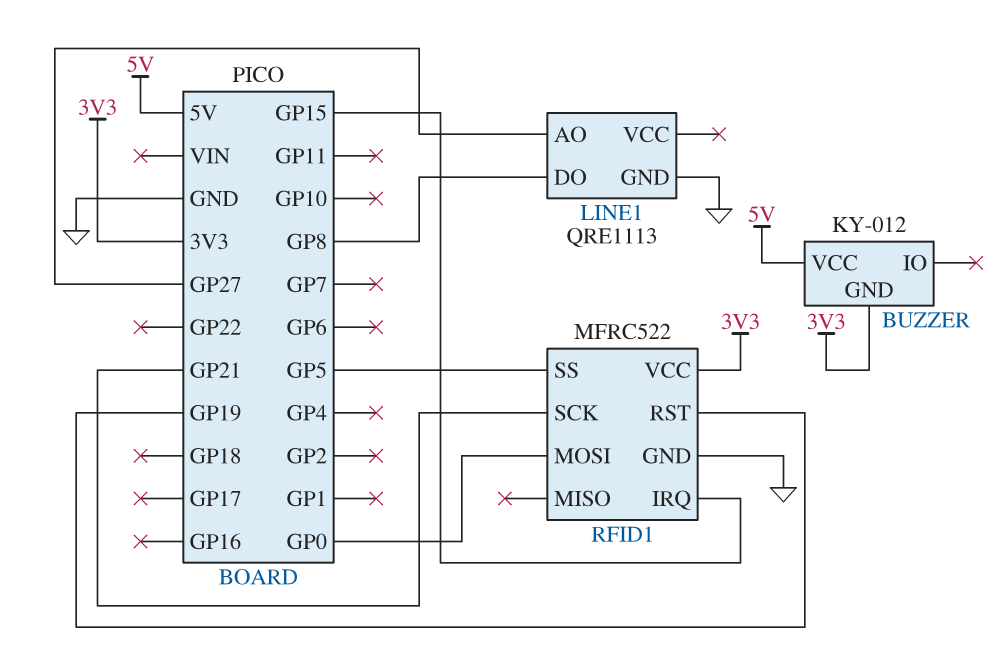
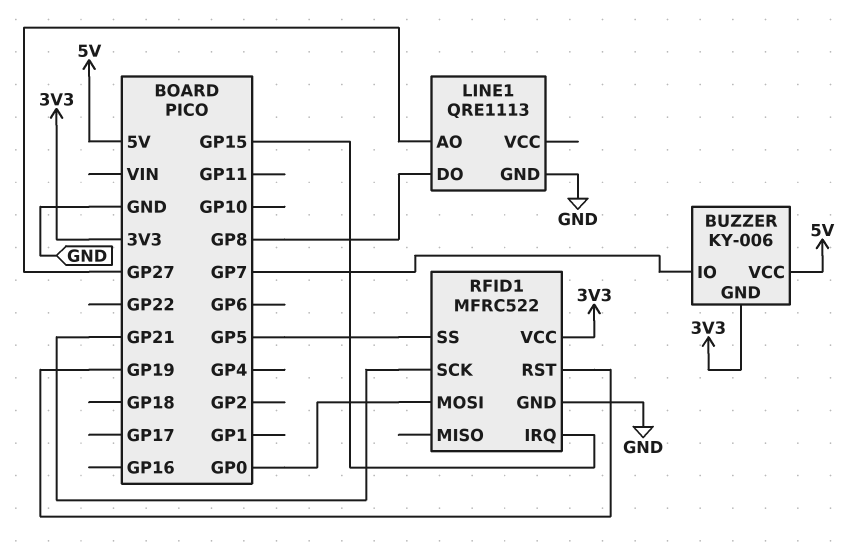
BUZZER: KY-012 -> KY-006
BUZZER pin IO: none -> GP7

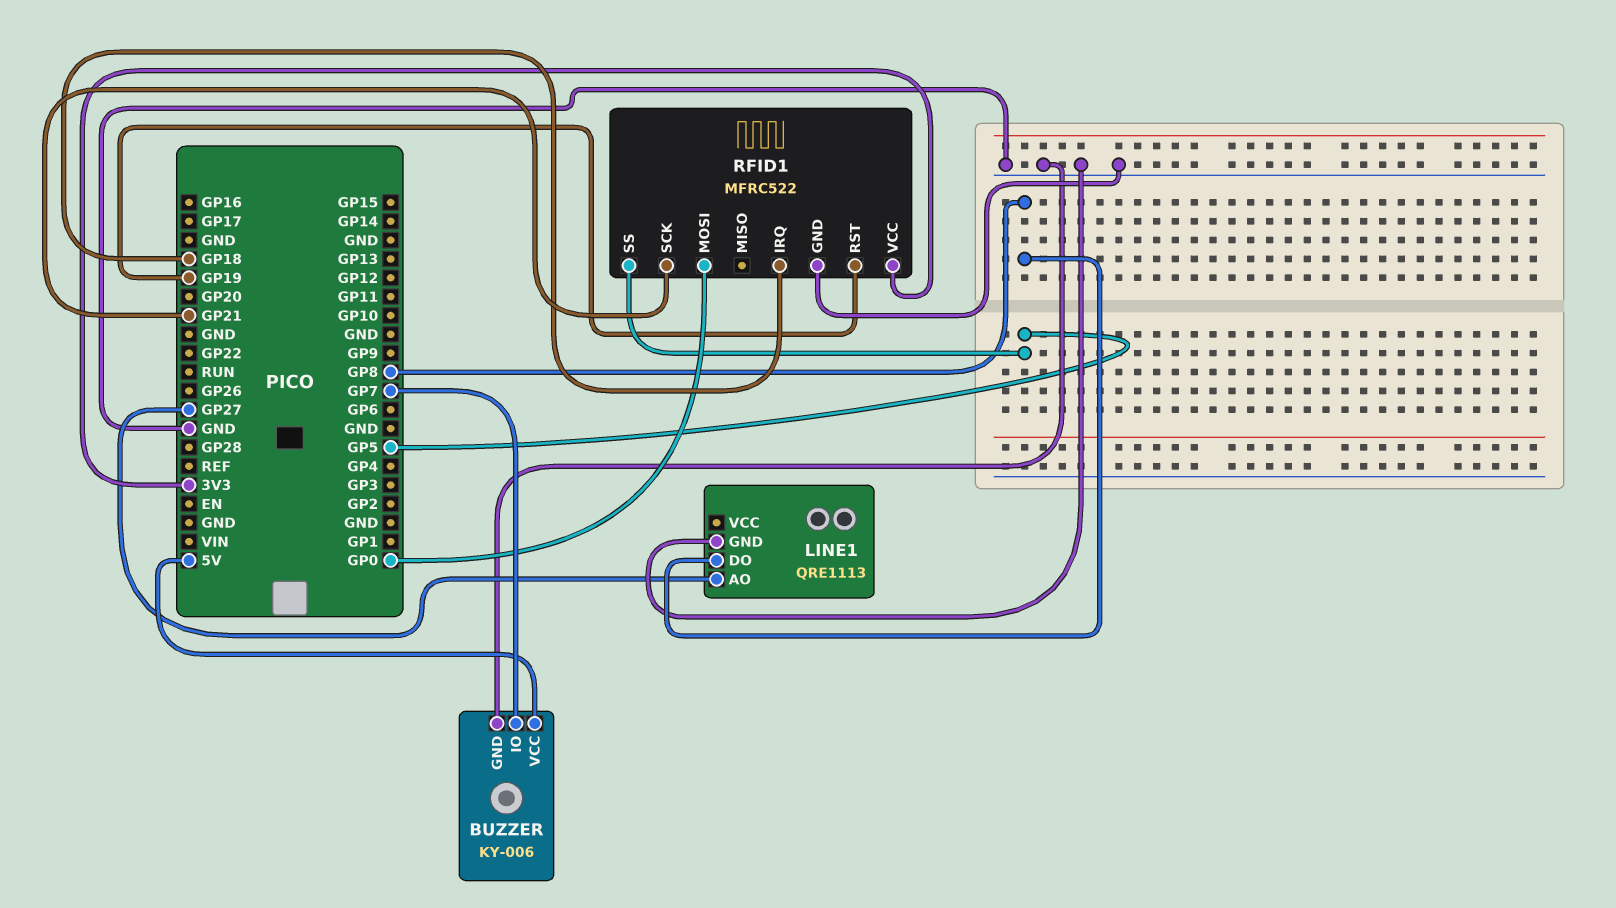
BUZZER pin GND: 3V3 -> GND
RFID1 pin IRQ: GP15 -> GP18

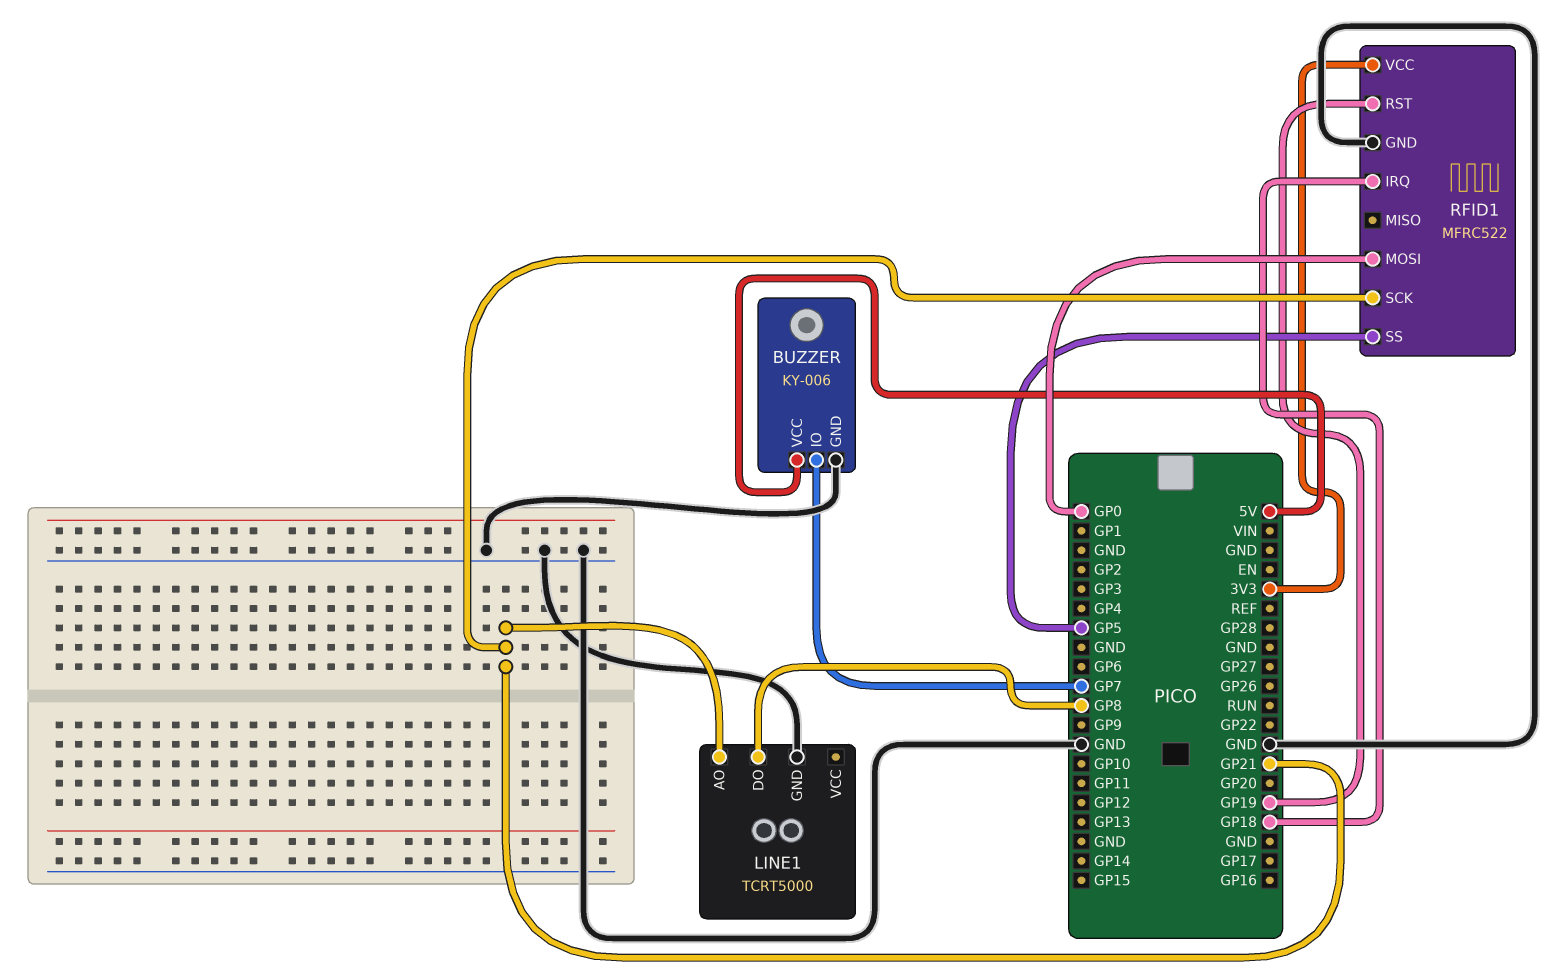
LINE1: QRE1113 -> TCRT5000
LINE1 pin AO: GP27 -> GP21

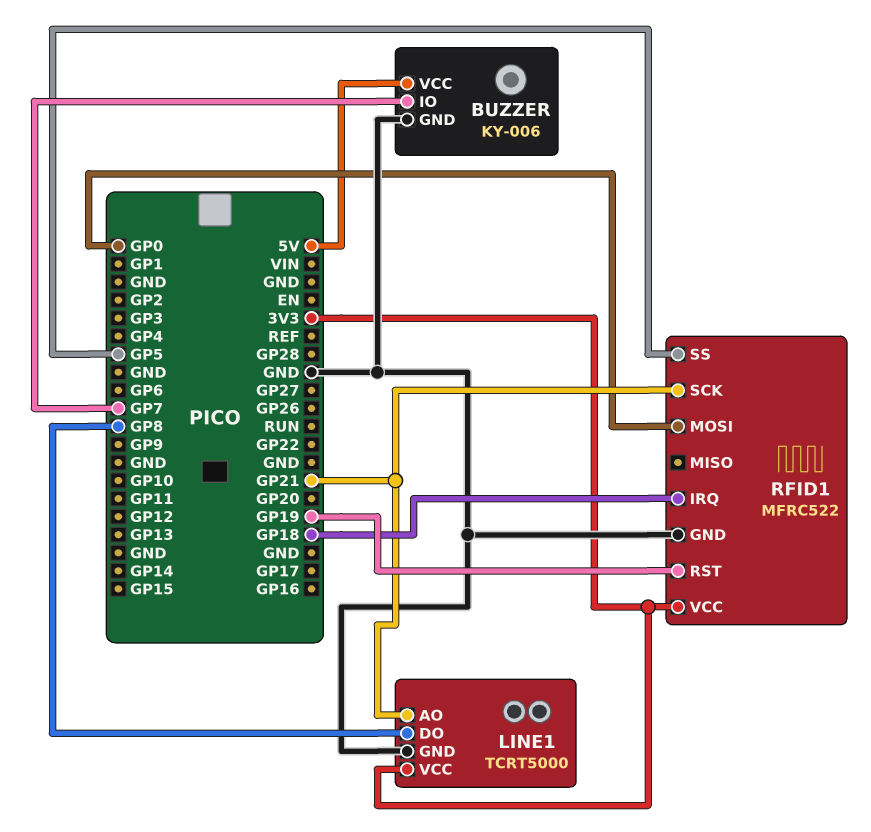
LINE1 pin VCC: none -> 3V3

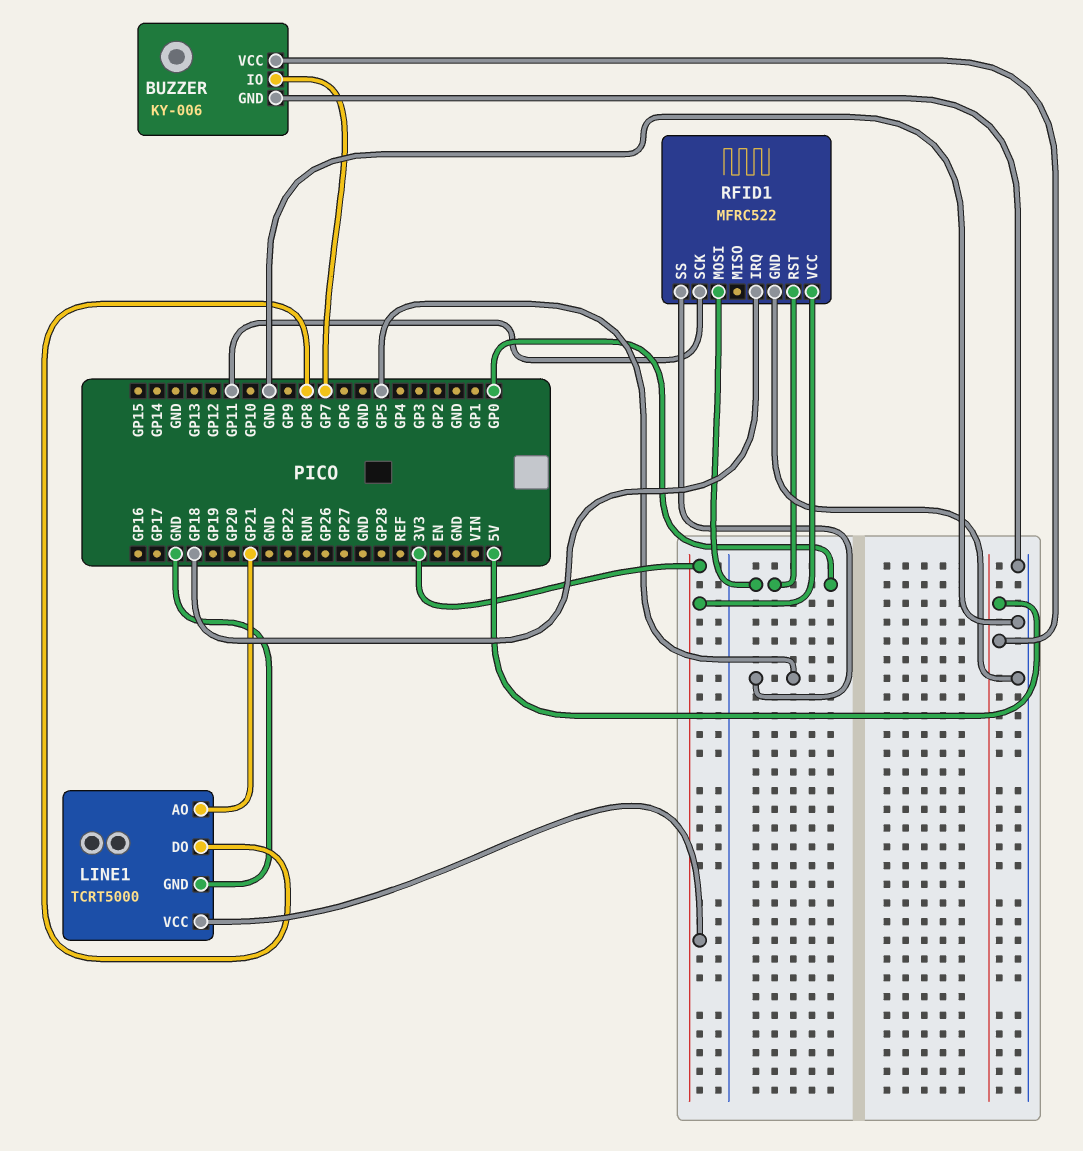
RFID1 pin RST: GP19 -> GP0
RFID1 pin SCK: GP21 -> GP11

